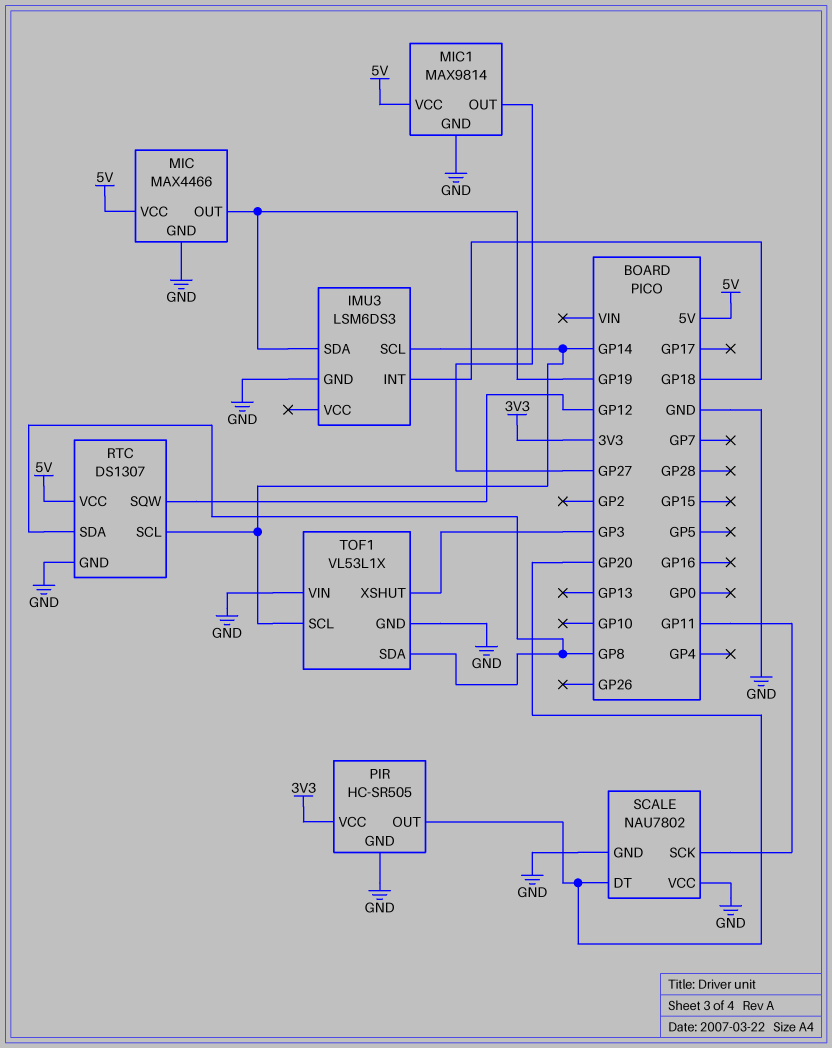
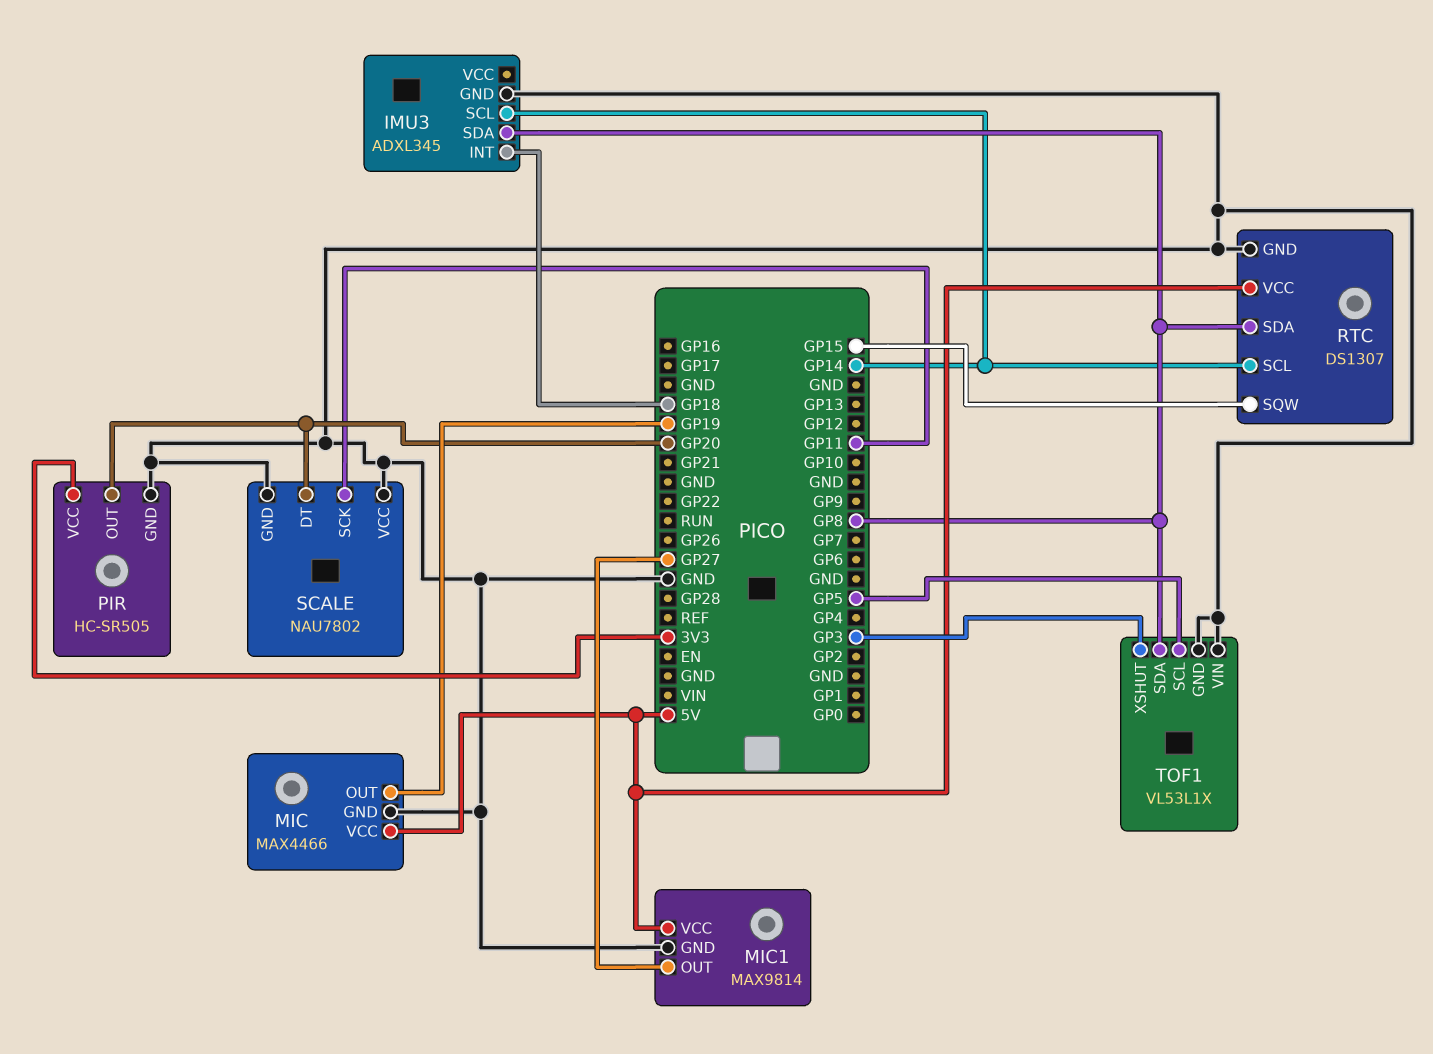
IMU3: LSM6DS3 -> ADXL345
IMU3 pin SDA: GP19 -> GP8
RTC pin SQW: GP12 -> GP15
TOF1 pin SCL: GP14 -> GP5

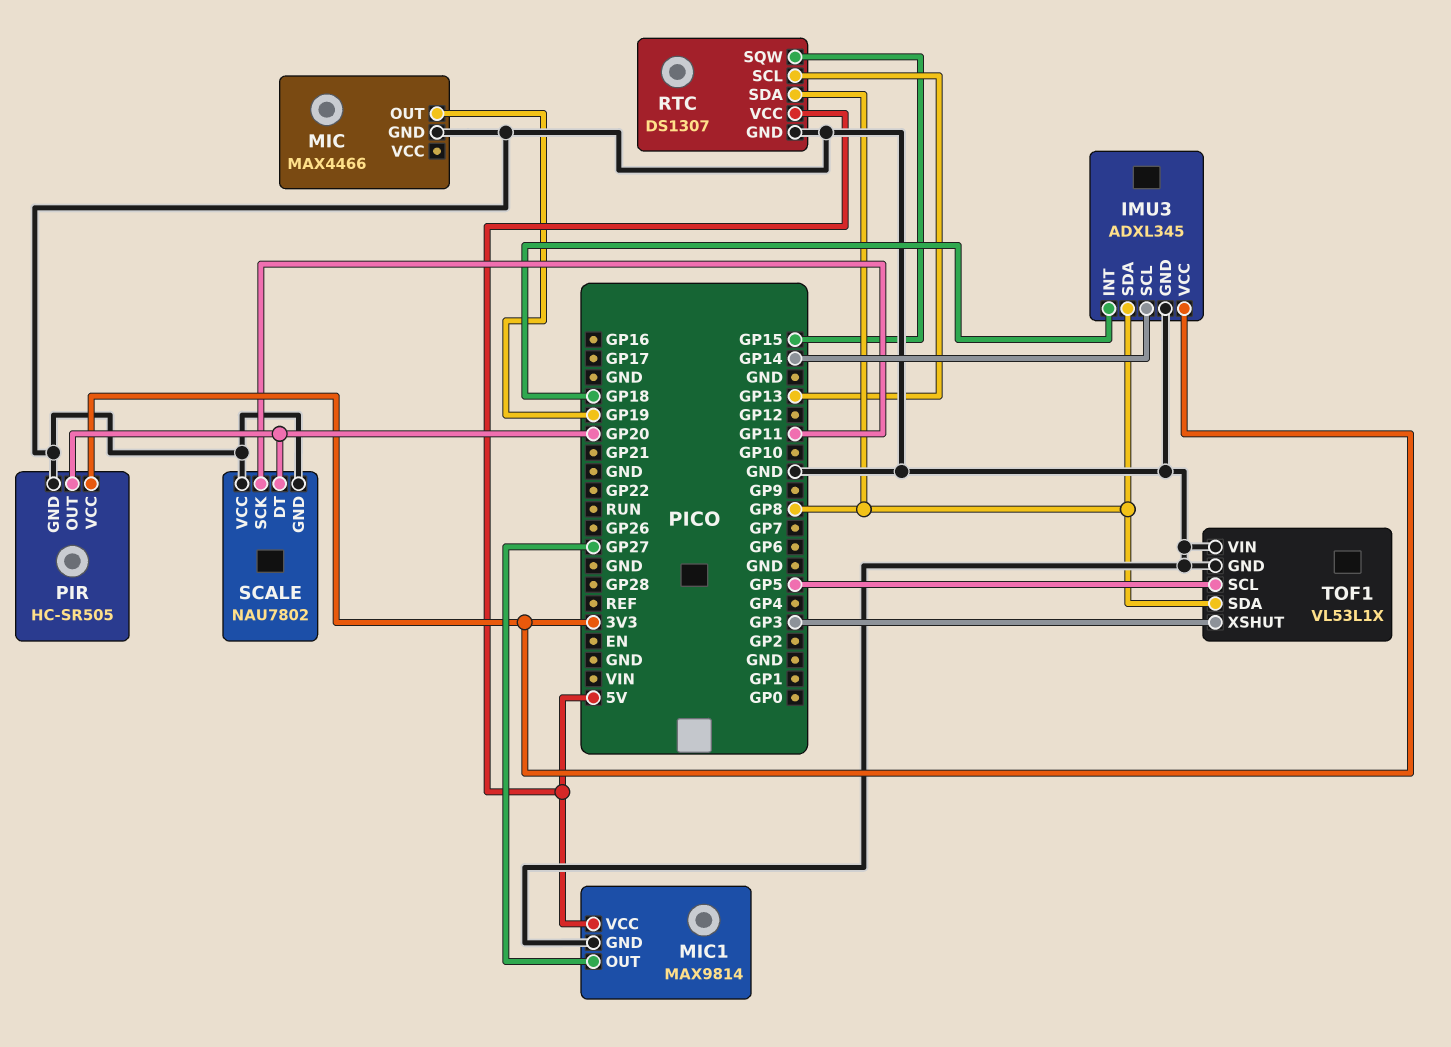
IMU3 pin VCC: none -> 3V3
MIC pin VCC: 5V -> none
RTC pin SCL: GP14 -> GP13

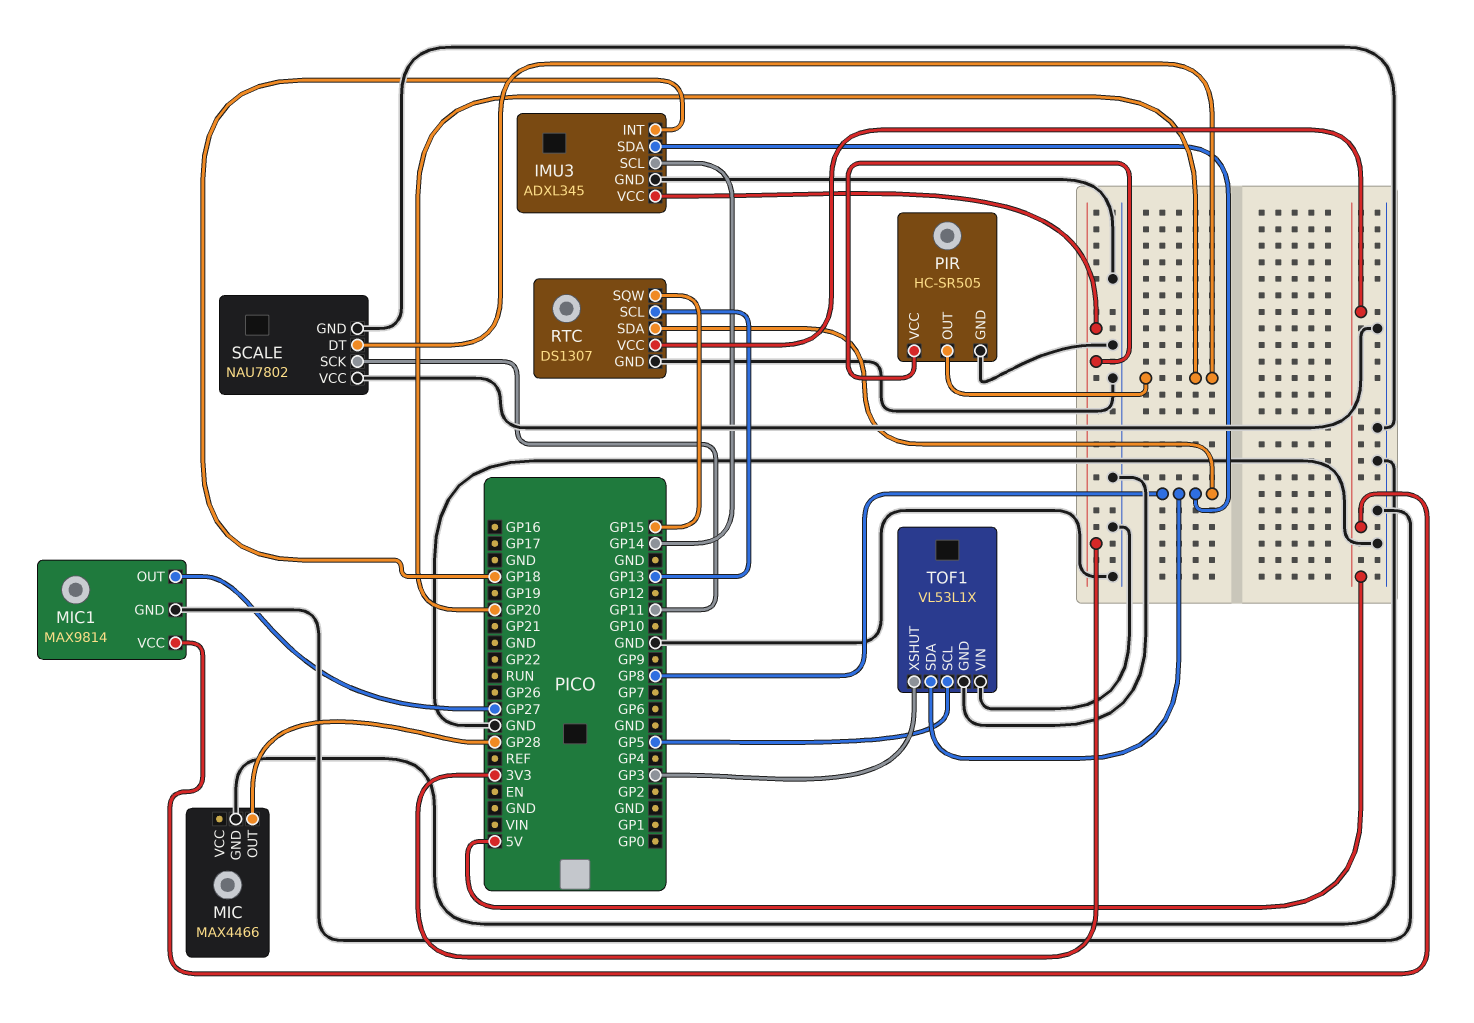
MIC pin OUT: GP19 -> GP28

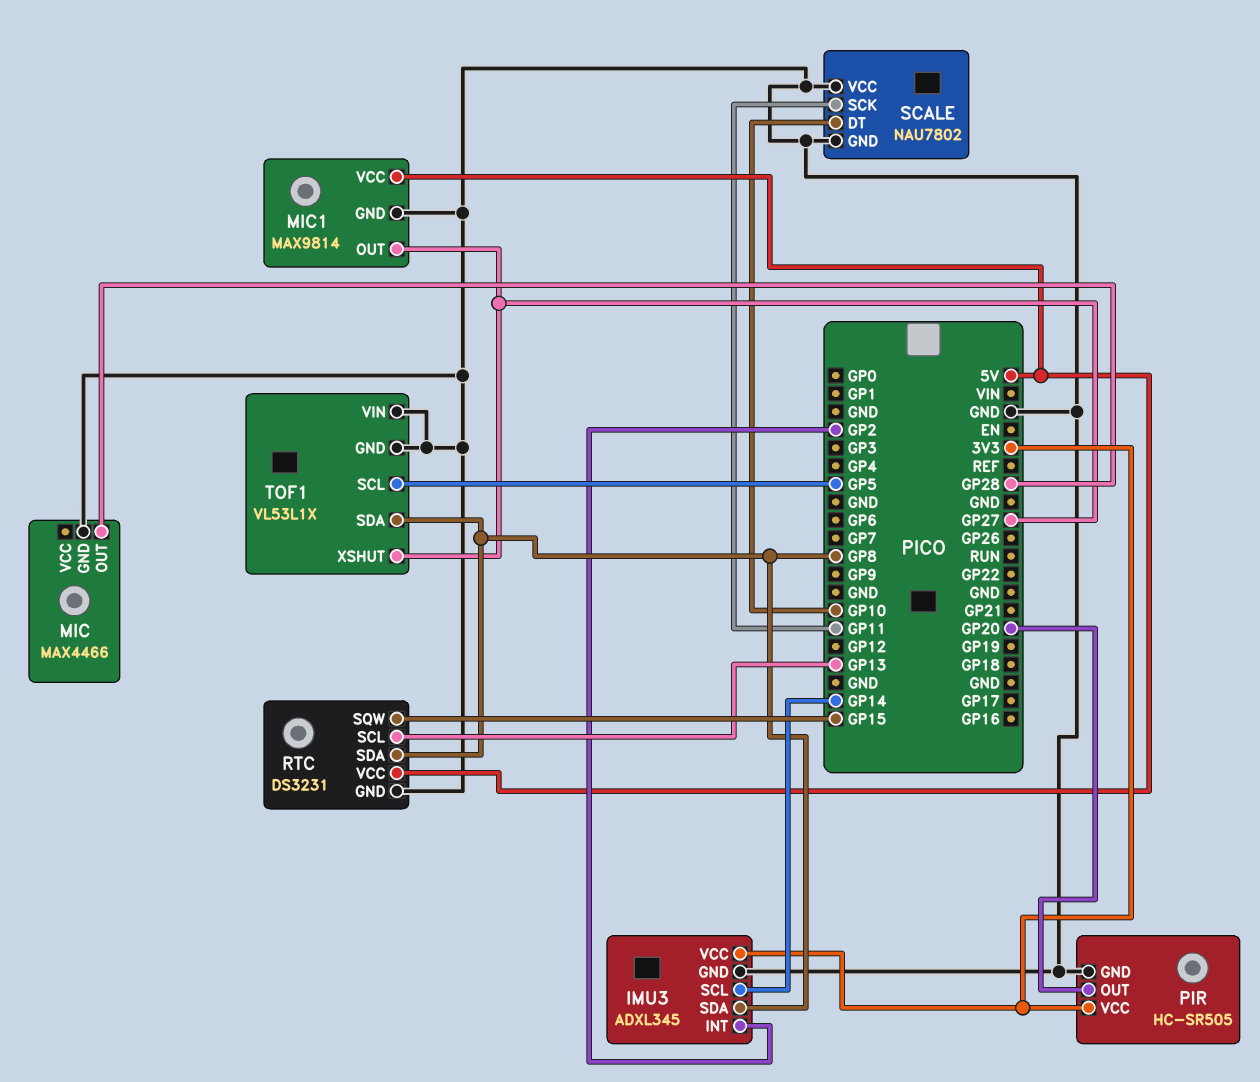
IMU3 pin INT: GP18 -> GP2
RTC: DS1307 -> DS3231
SCALE pin DT: GP20 -> GP10
TOF1 pin XSHUT: GP3 -> GP27

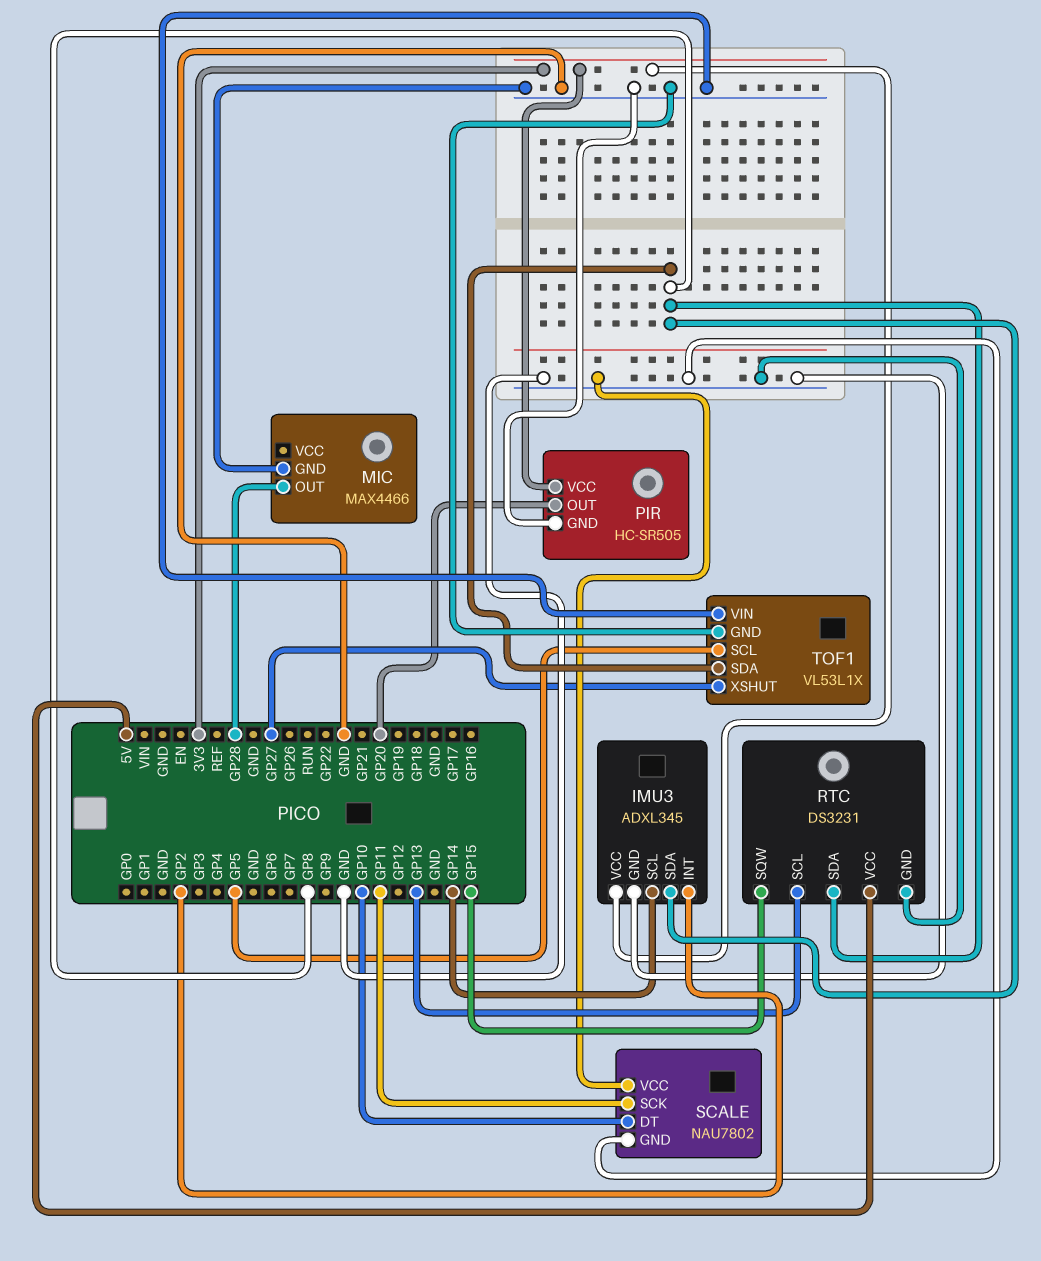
MIC1: MAX9814 -> none
MIC1 pin GND: GND -> none
MIC1 pin OUT: GP27 -> none
MIC1 pin VCC: 5V -> none

